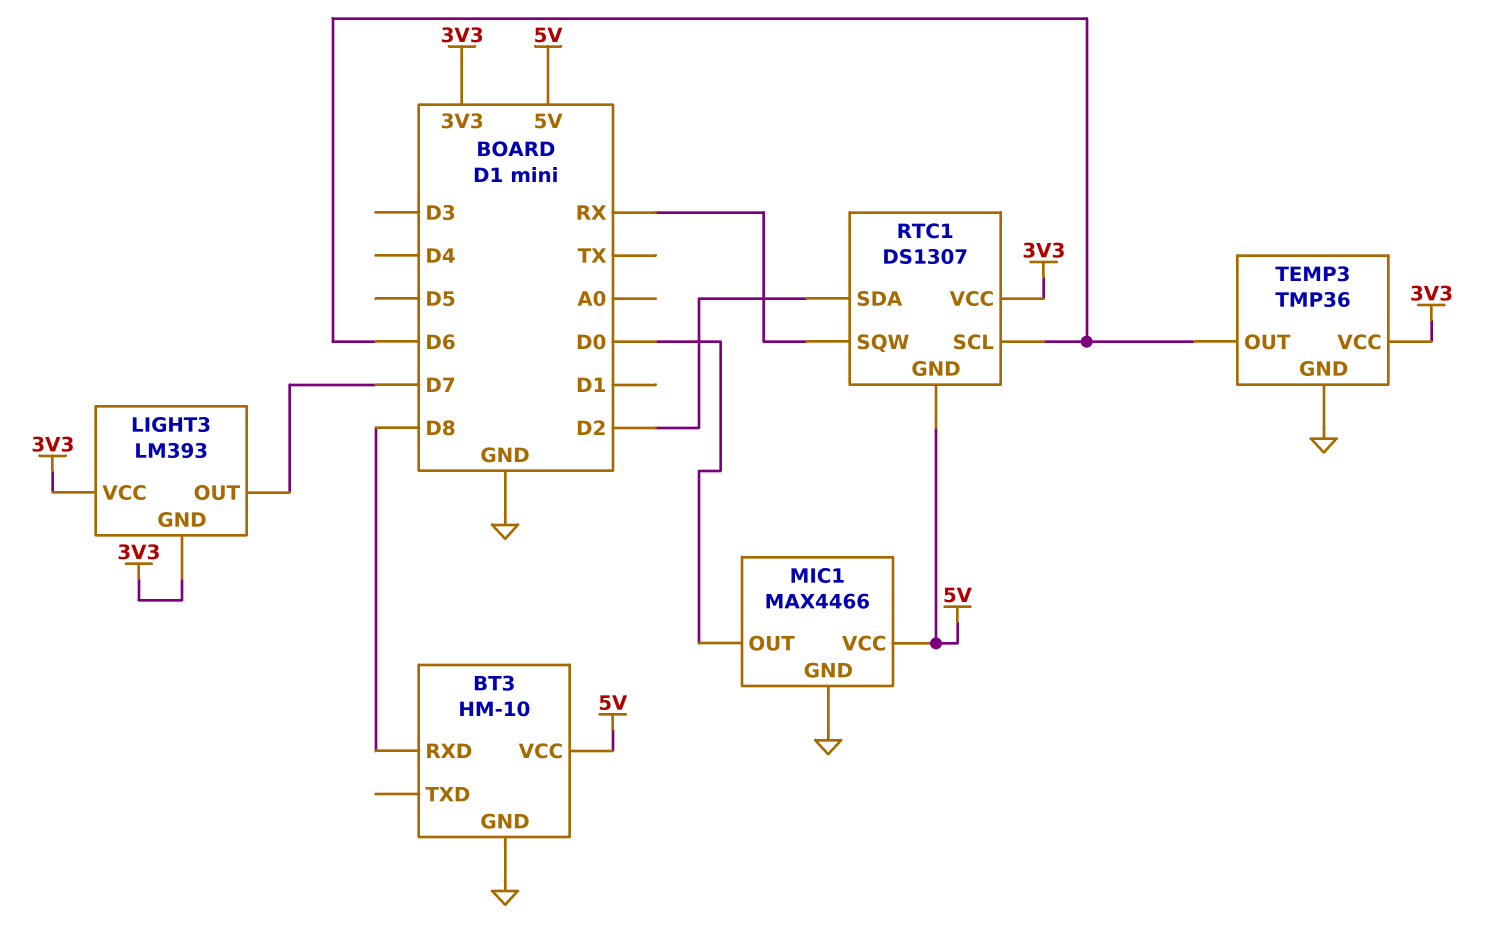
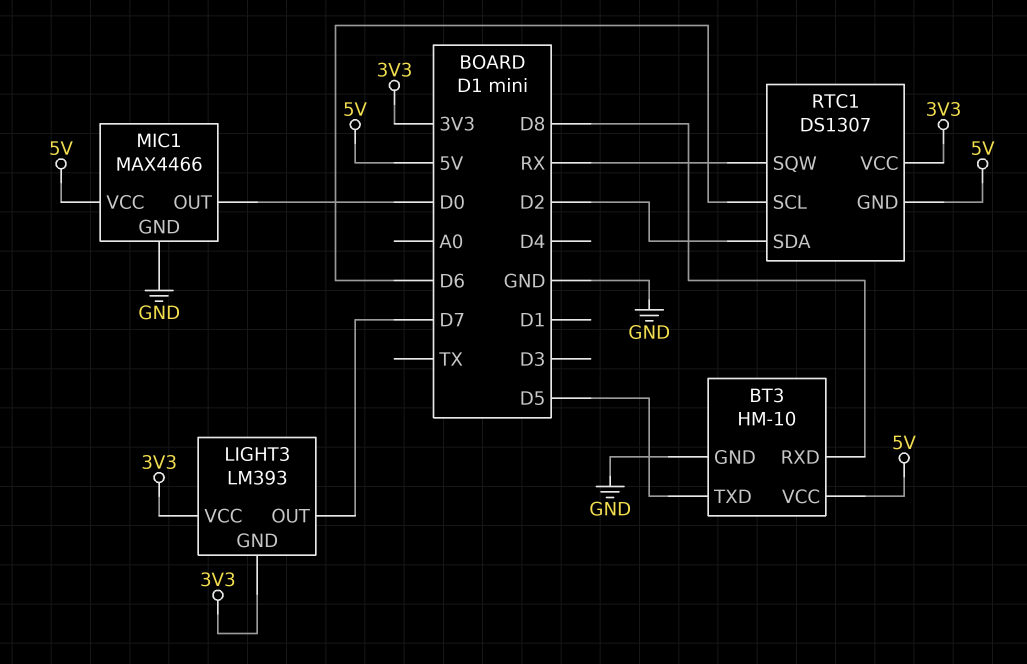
BT3 pin TXD: none -> D5
TEMP3: TMP36 -> none
TEMP3 pin GND: GND -> none
TEMP3 pin OUT: D6 -> none
TEMP3 pin VCC: 3V3 -> none

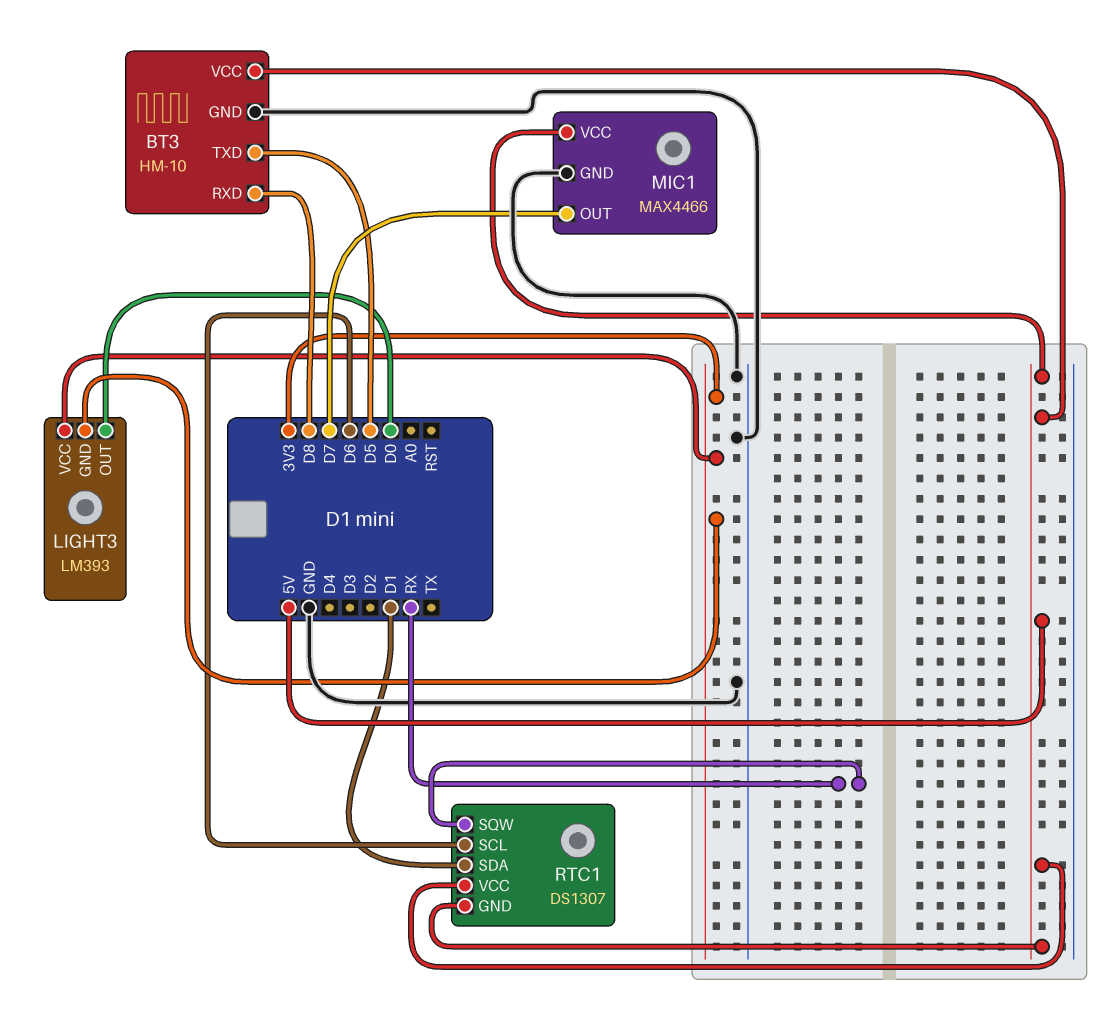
LIGHT3 pin OUT: D7 -> D0
MIC1 pin OUT: D0 -> D7
RTC1 pin SDA: D2 -> D1
RTC1 pin VCC: 3V3 -> 5V

